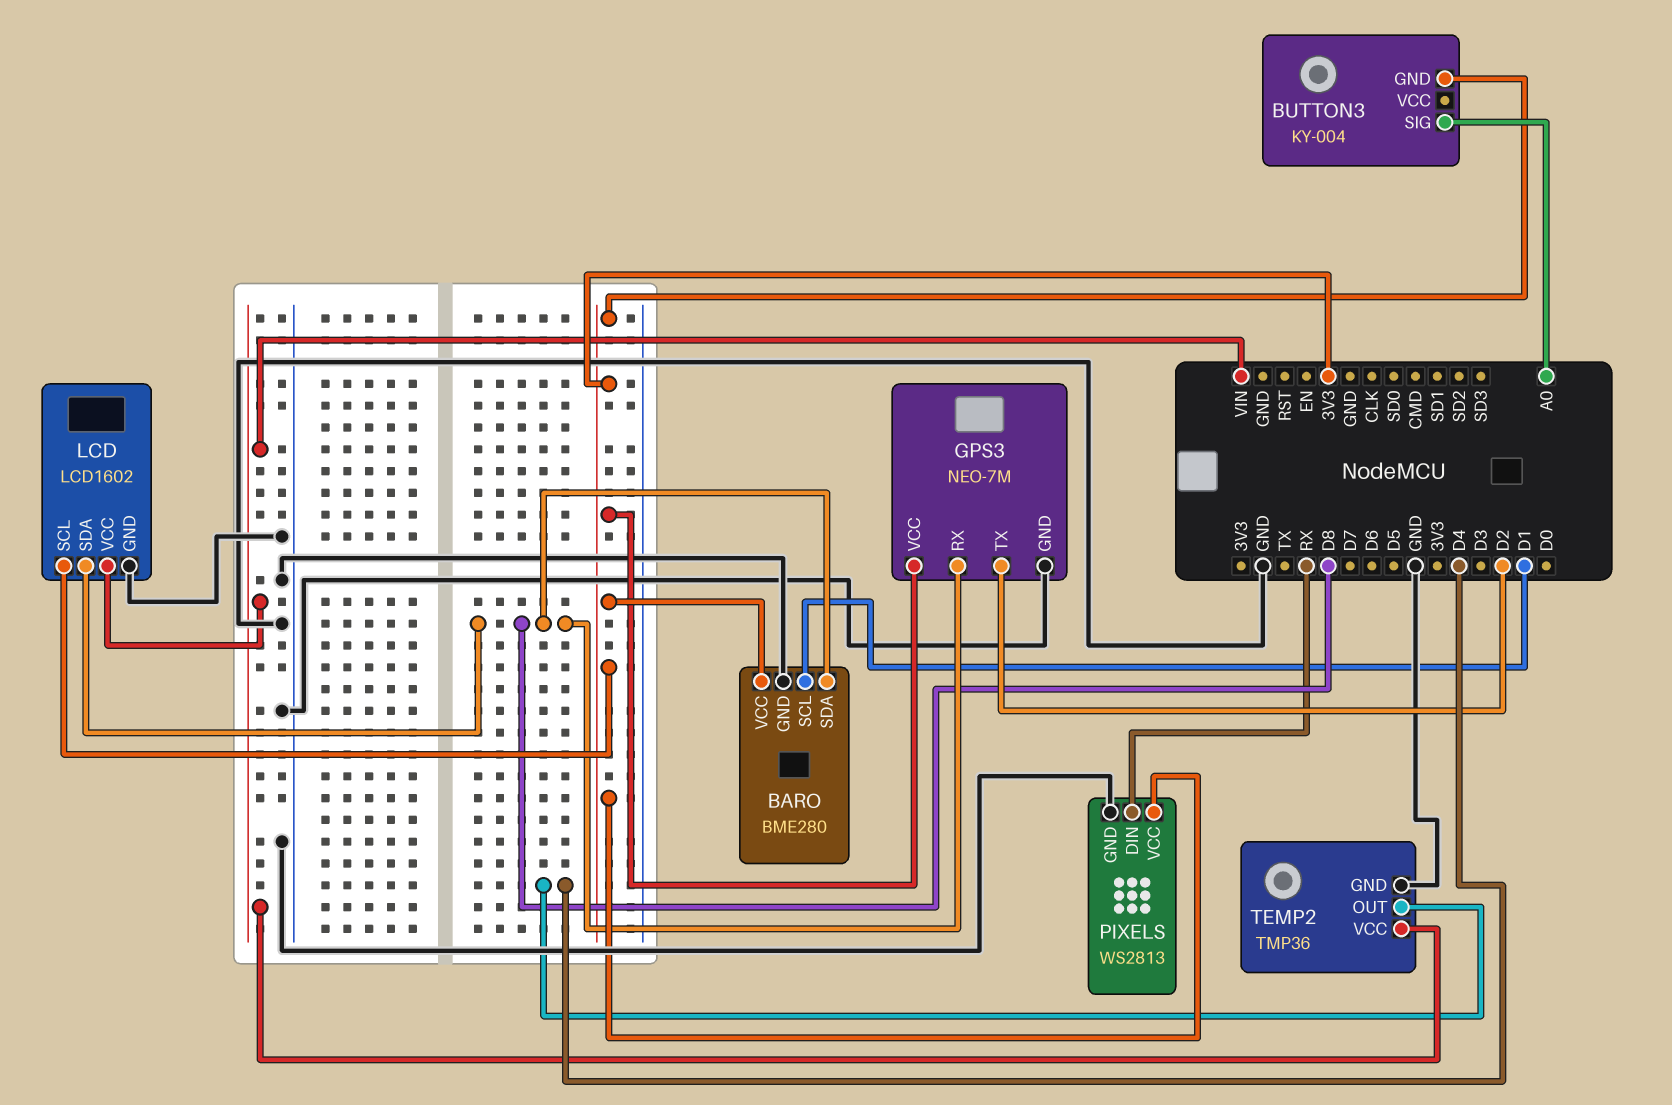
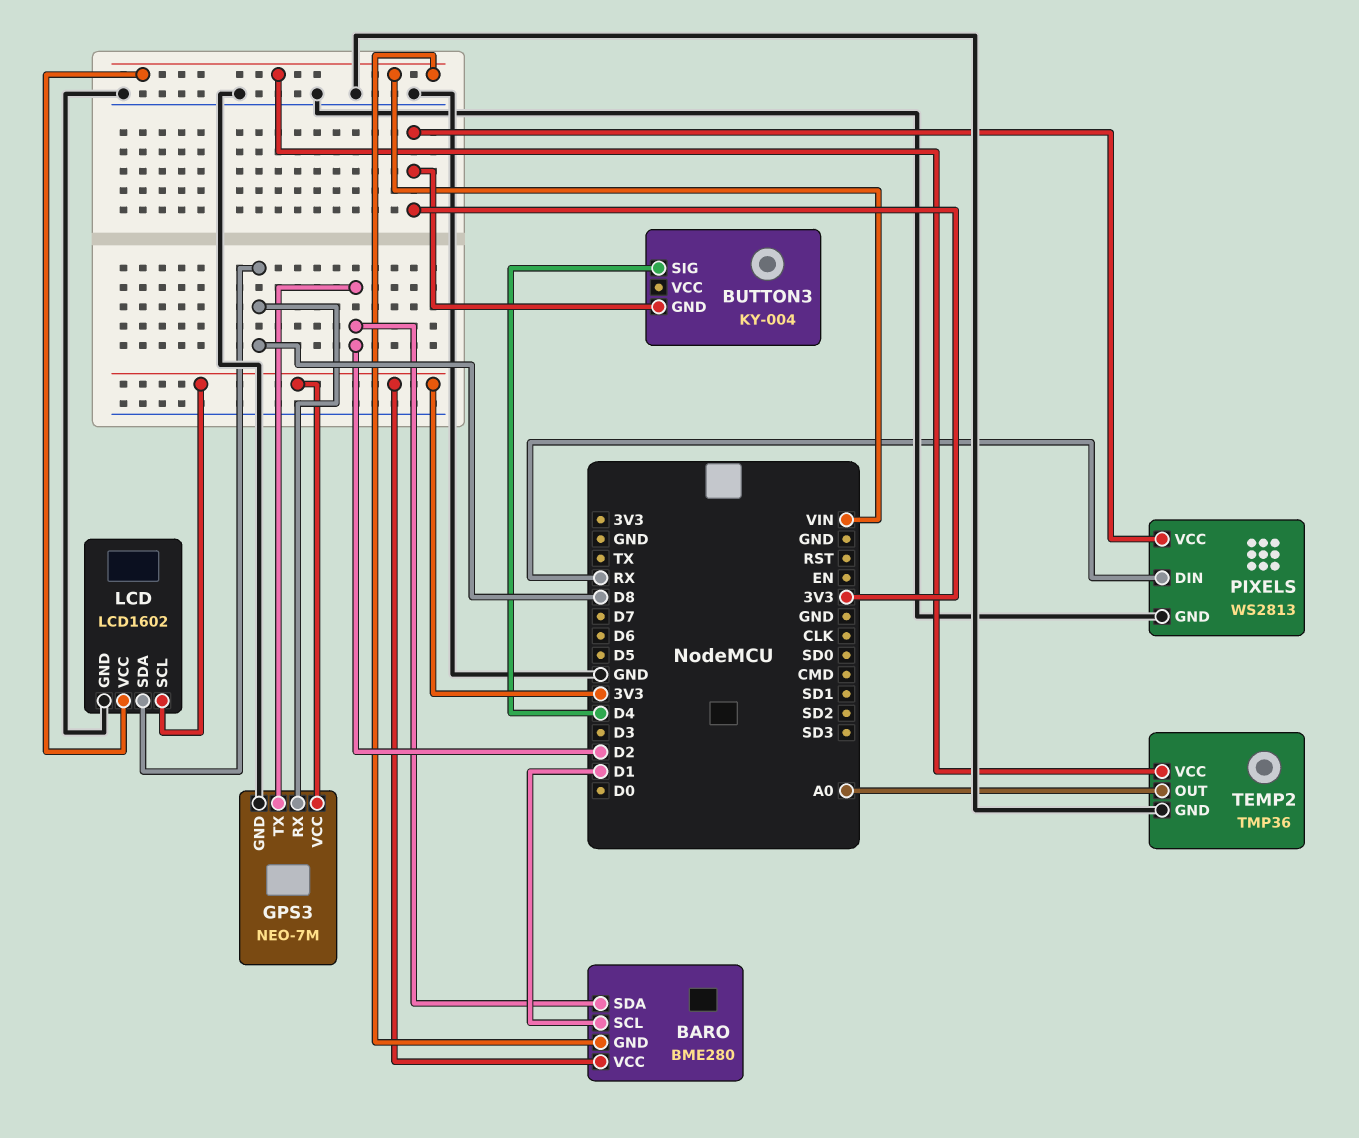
BARO pin GND: GND -> VIN
BARO pin SDA: D8 -> D2
BUTTON3 pin SIG: A0 -> D4
TEMP2 pin OUT: D4 -> A0

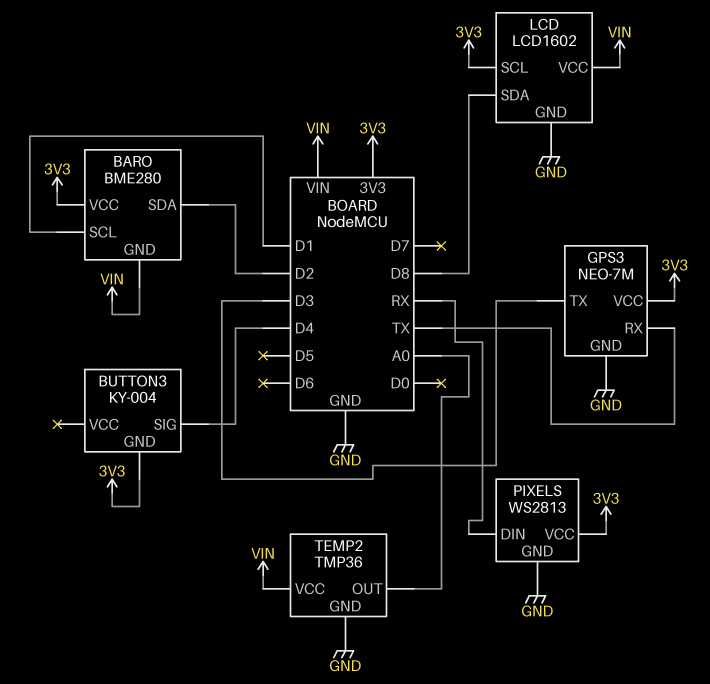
GPS3 pin RX: D8 -> TX
GPS3 pin TX: D2 -> D3

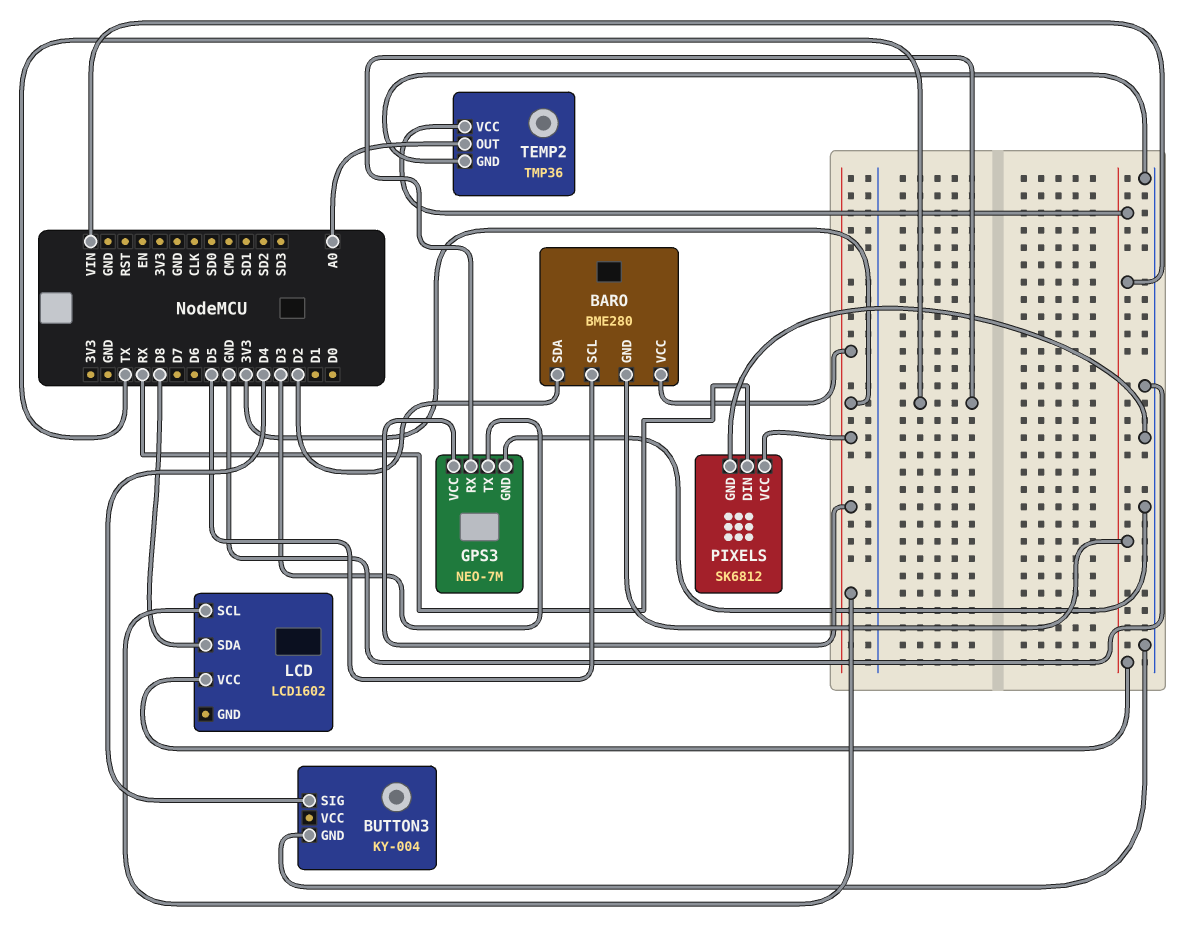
BARO pin SCL: D1 -> D5
BUTTON3 pin GND: 3V3 -> GND
LCD pin GND: GND -> none
PIXELS: WS2813 -> SK6812

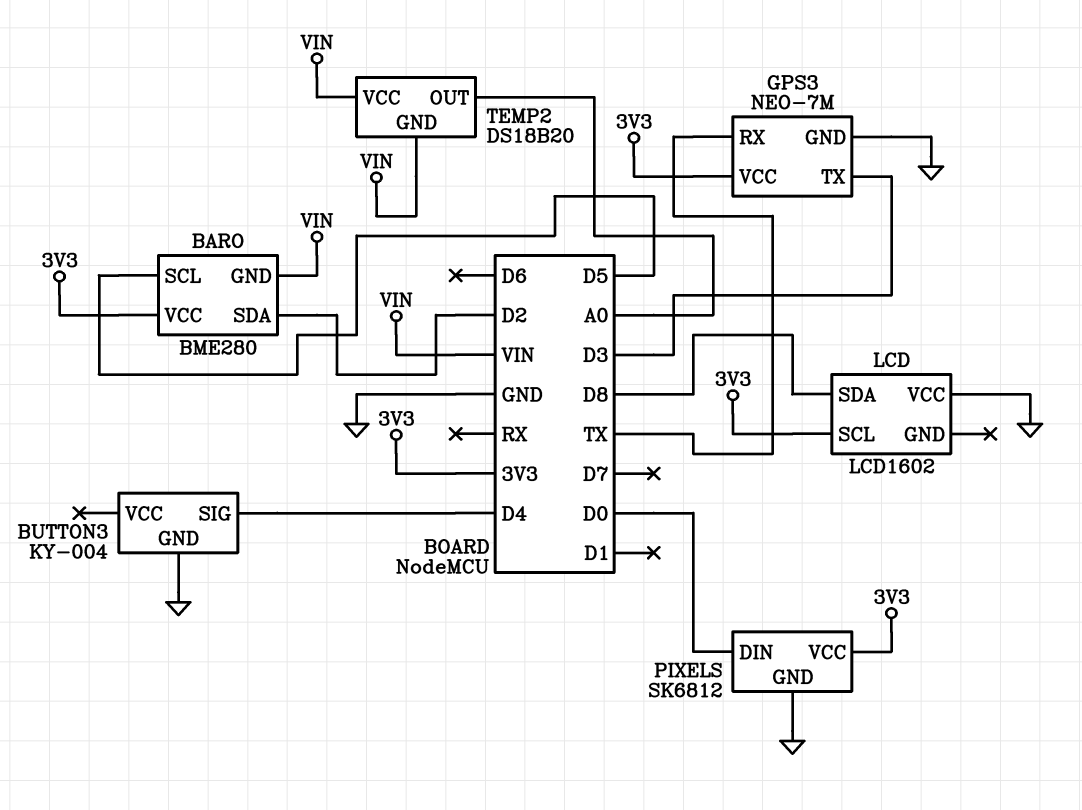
LCD pin VCC: VIN -> GND
PIXELS pin DIN: RX -> D0
TEMP2: TMP36 -> DS18B20
TEMP2 pin GND: GND -> VIN

